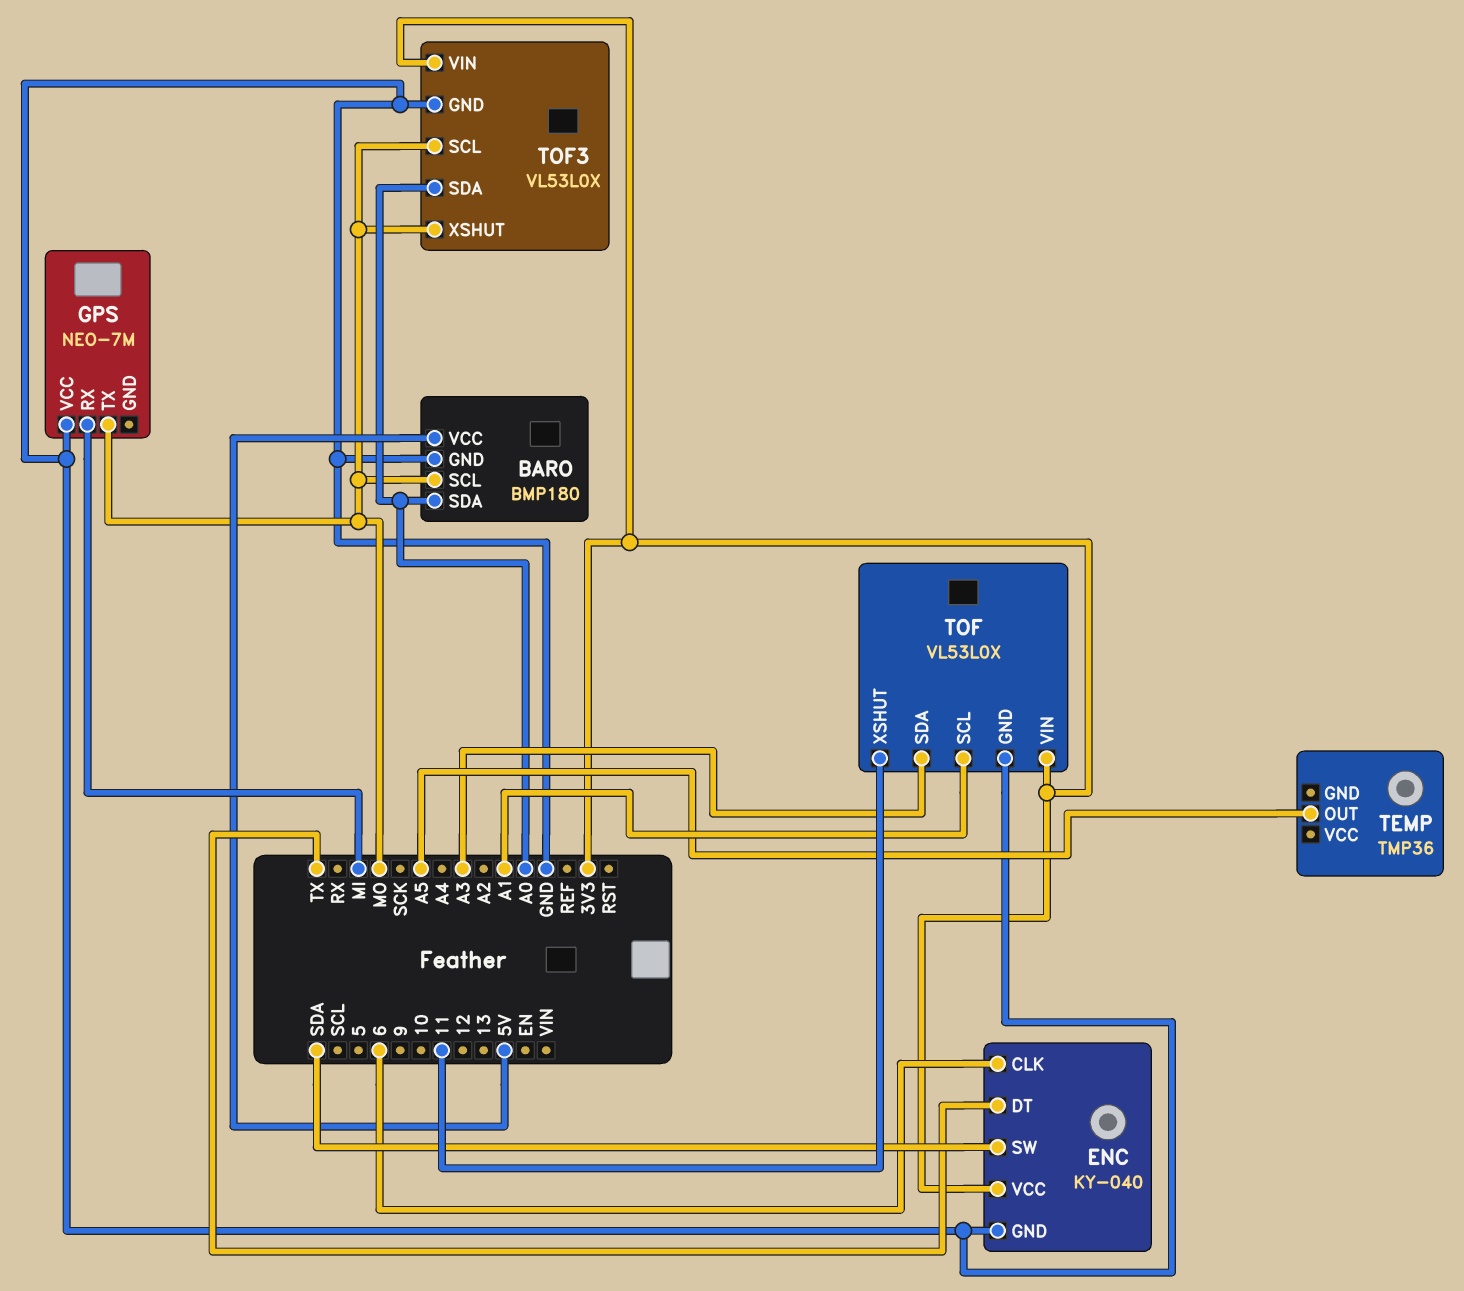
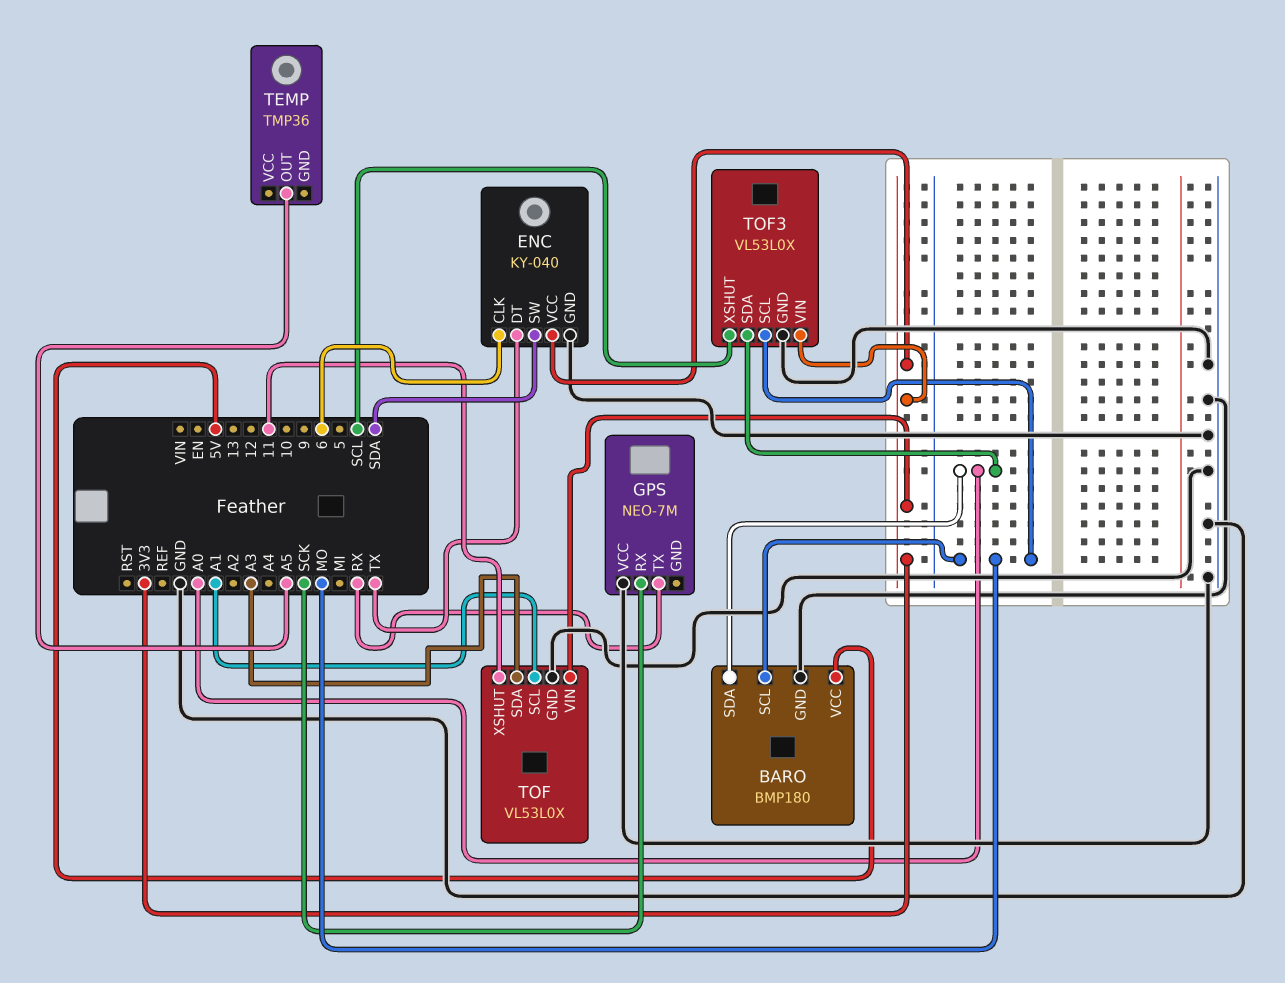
GPS pin RX: MI -> SCK
GPS pin TX: MO -> RX
TOF3 pin XSHUT: MO -> SCL

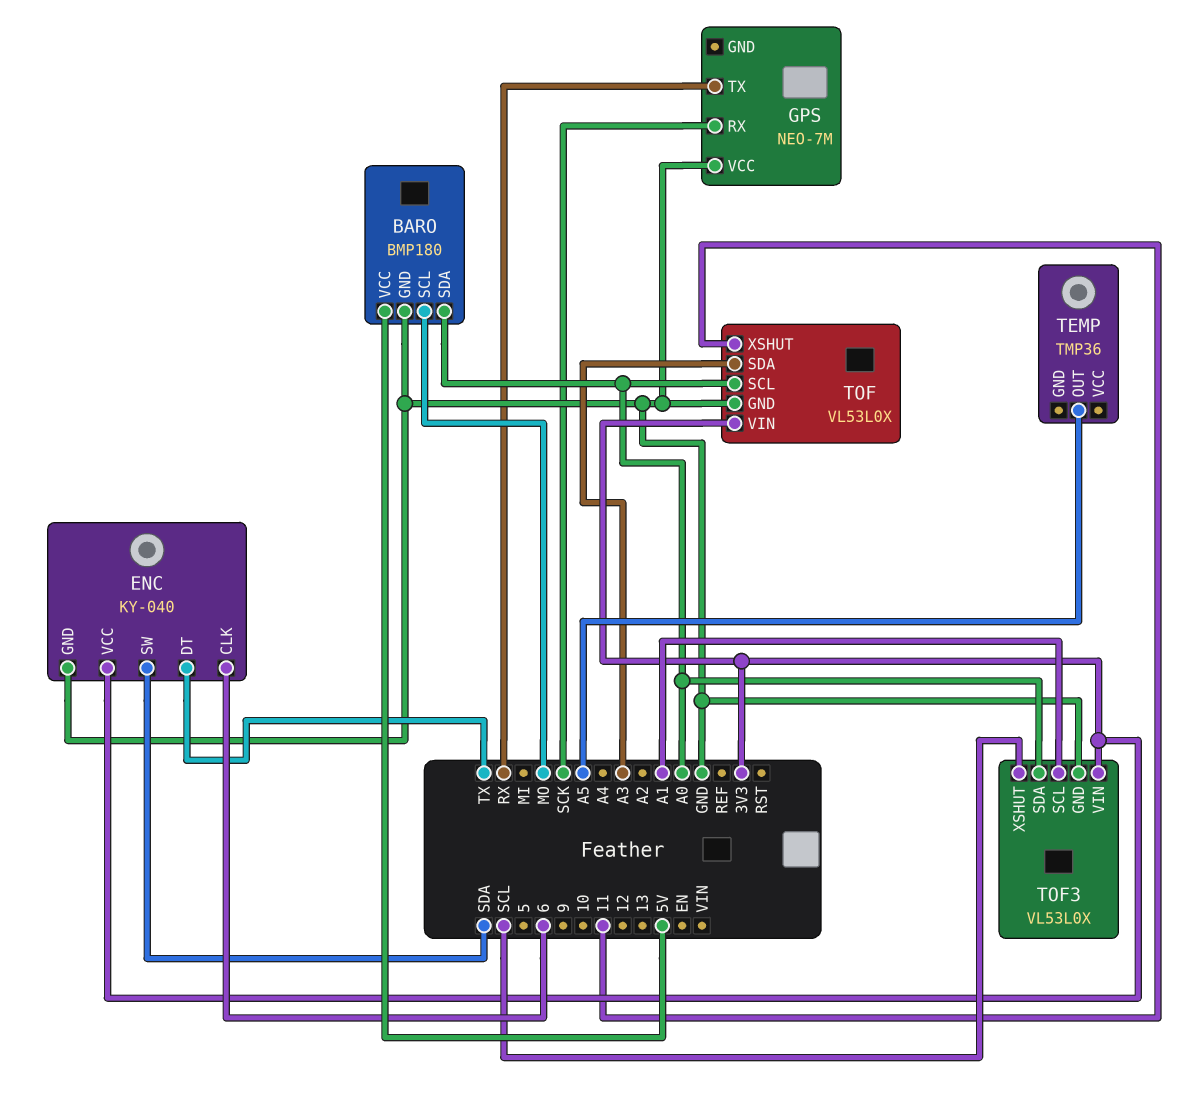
TOF pin SCL: A1 -> A0
TOF3 pin SCL: MO -> A1

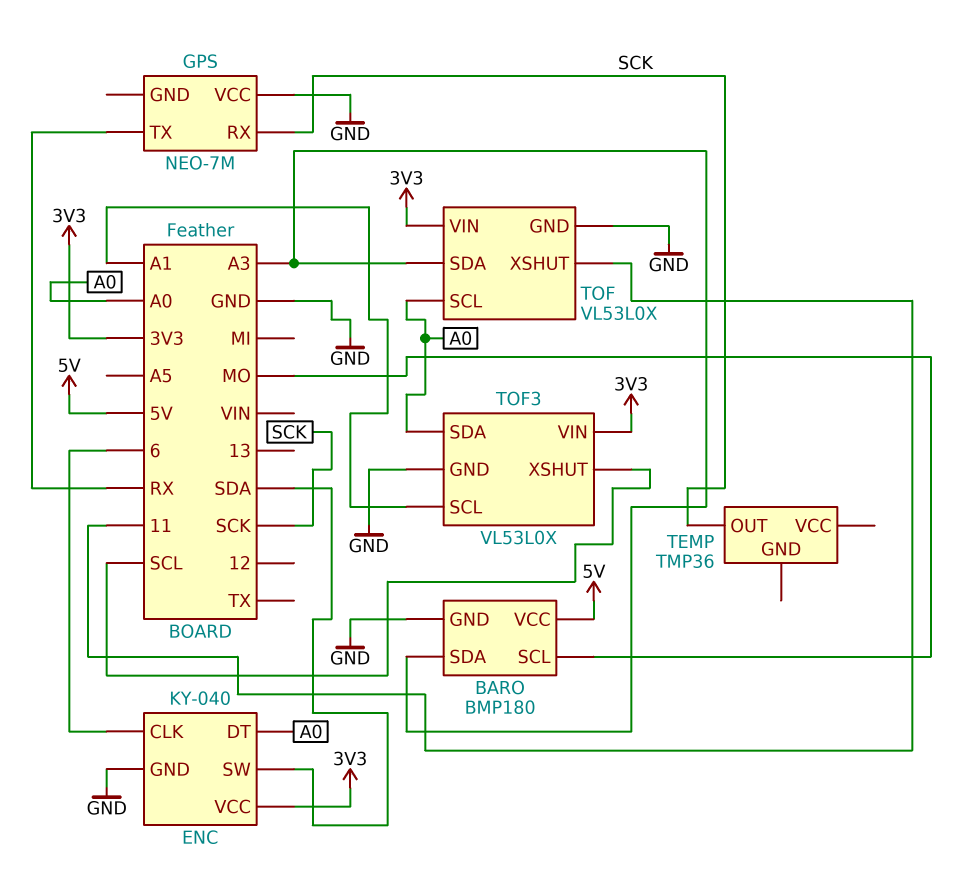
BARO pin SDA: A0 -> A3
ENC pin DT: TX -> A0
TEMP pin OUT: A5 -> SCK

